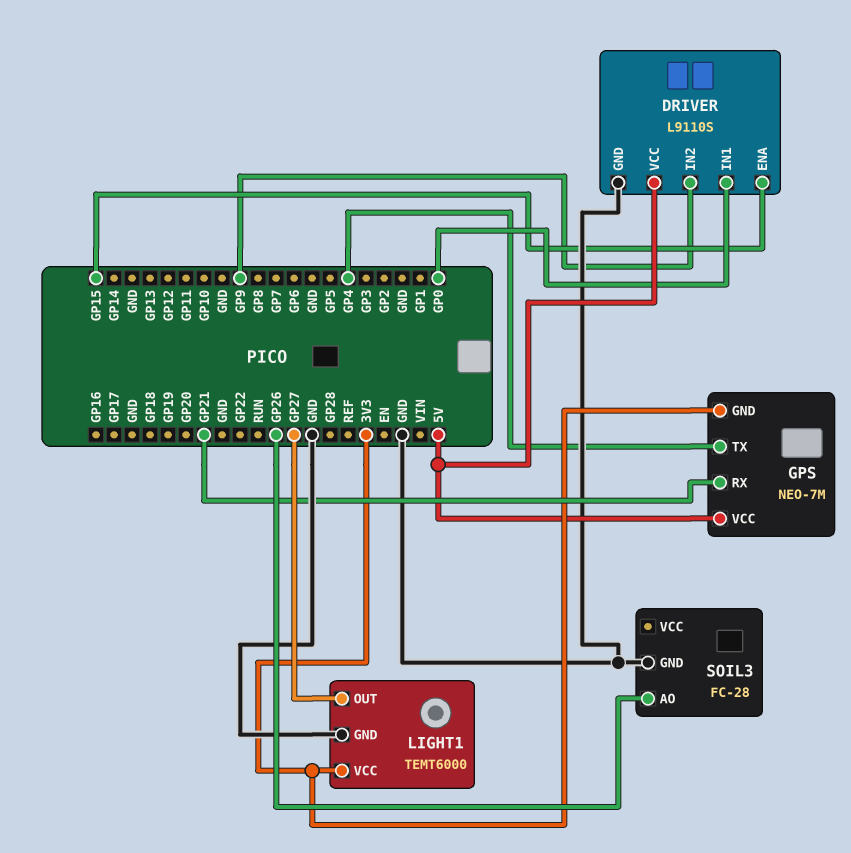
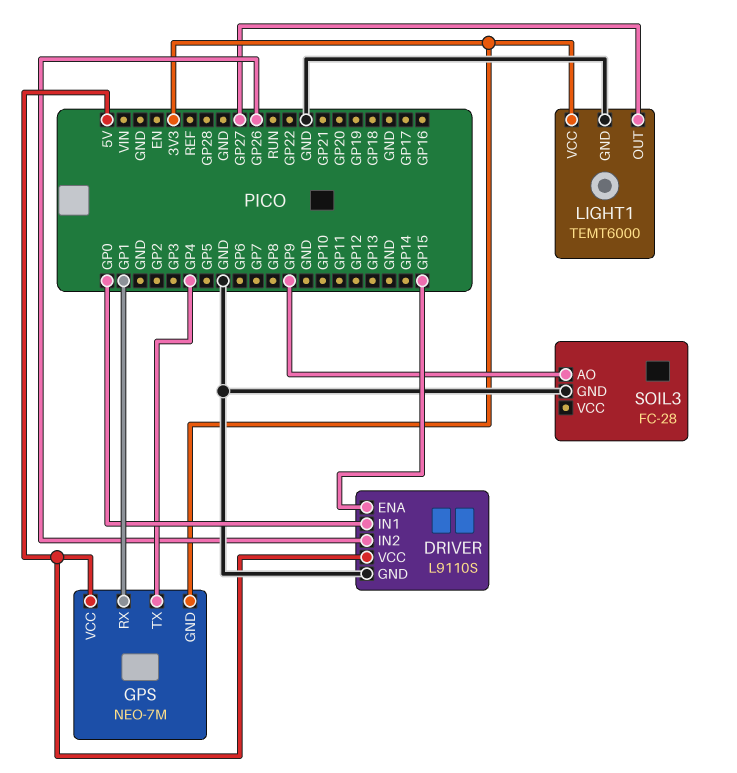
DRIVER pin IN2: GP9 -> GP26
GPS pin RX: GP21 -> GP1
SOIL3 pin AO: GP26 -> GP9

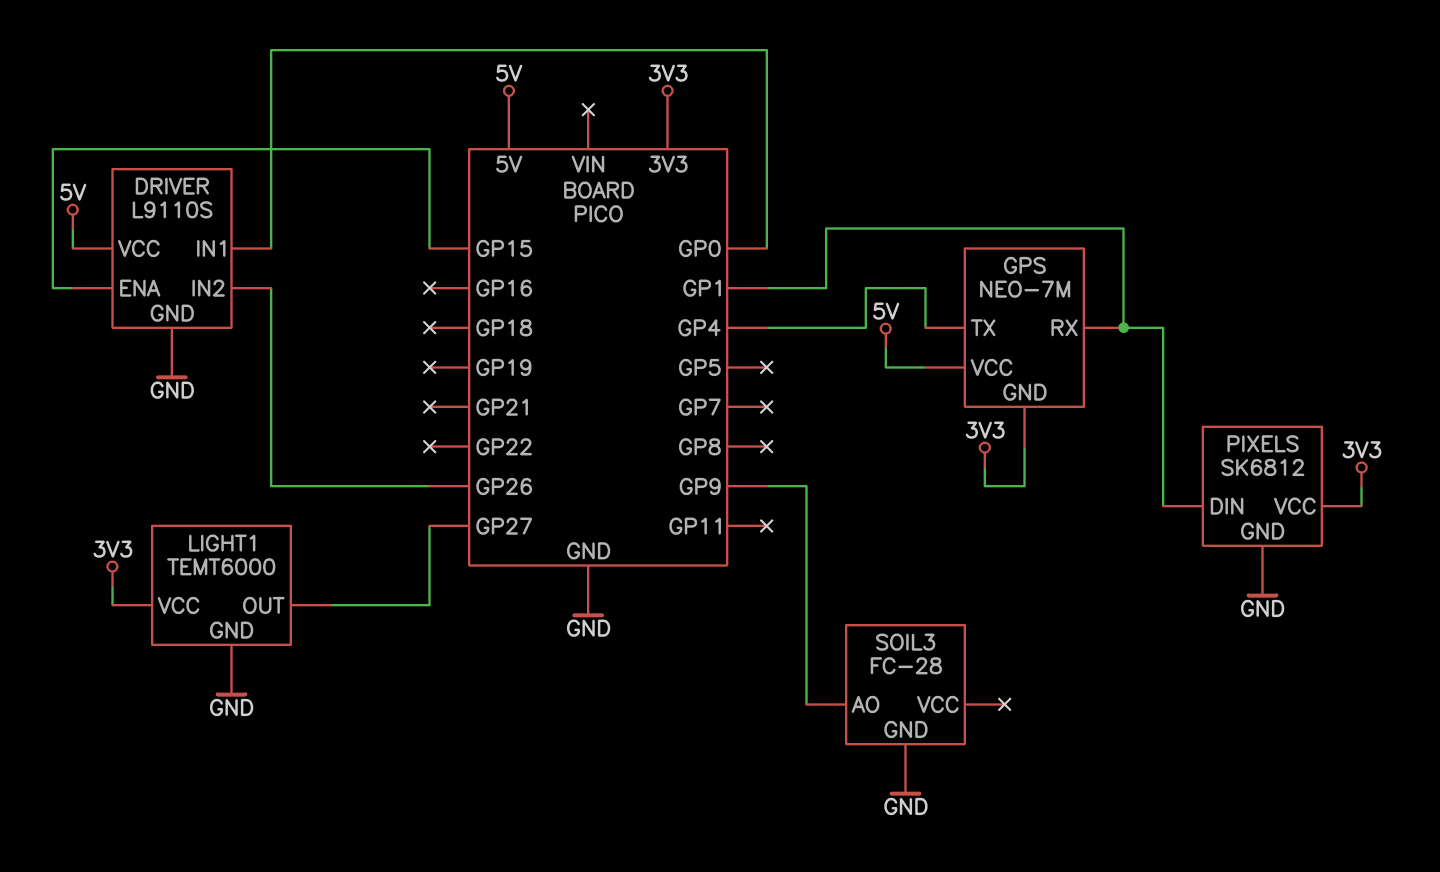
PIXELS: none -> SK6812
PIXELS pin DIN: none -> GP1
PIXELS pin GND: none -> GND
PIXELS pin VCC: none -> 3V3

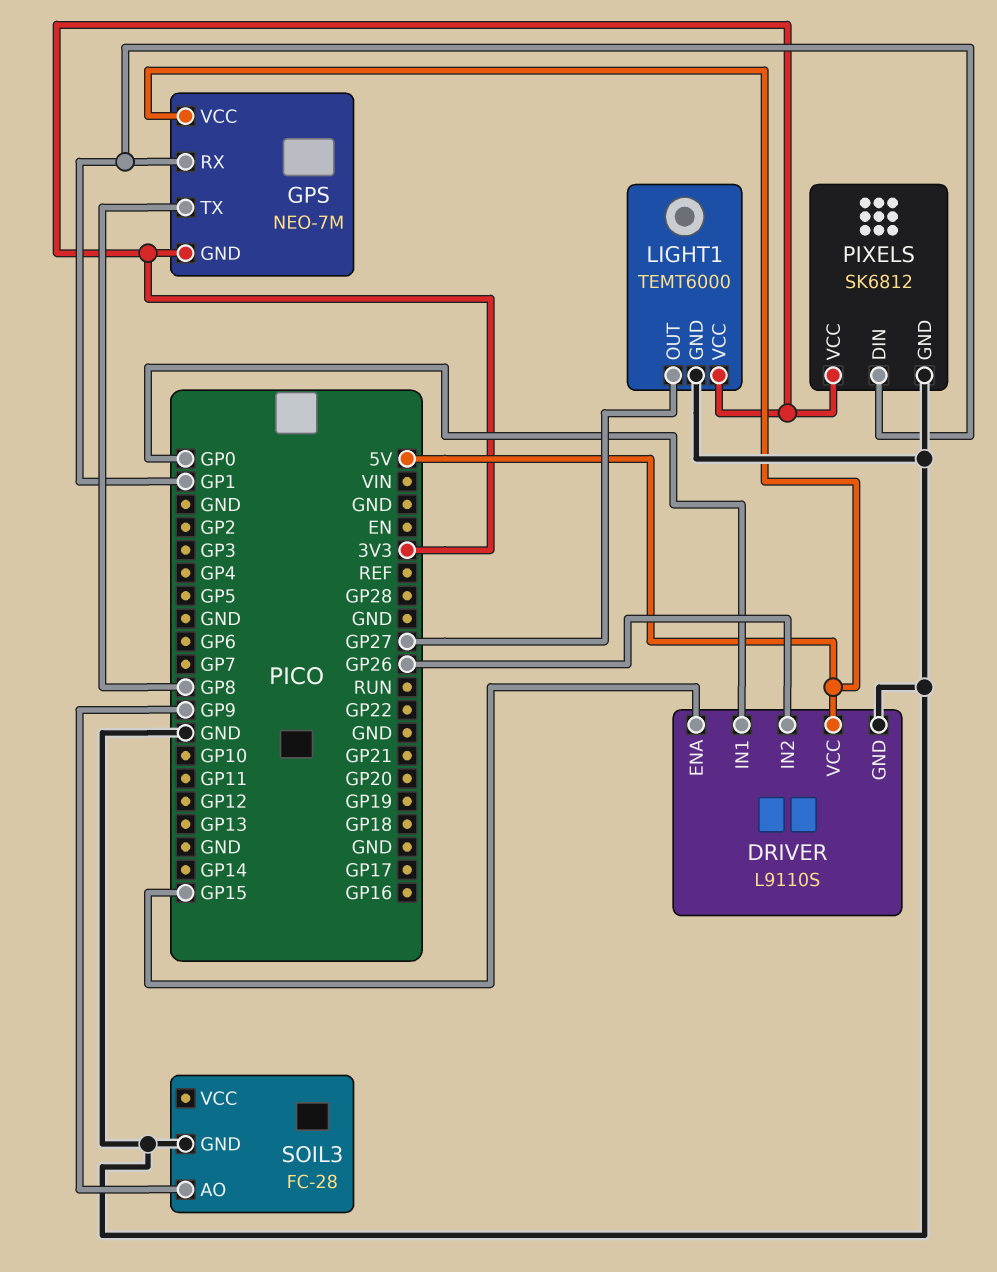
GPS pin TX: GP4 -> GP8

